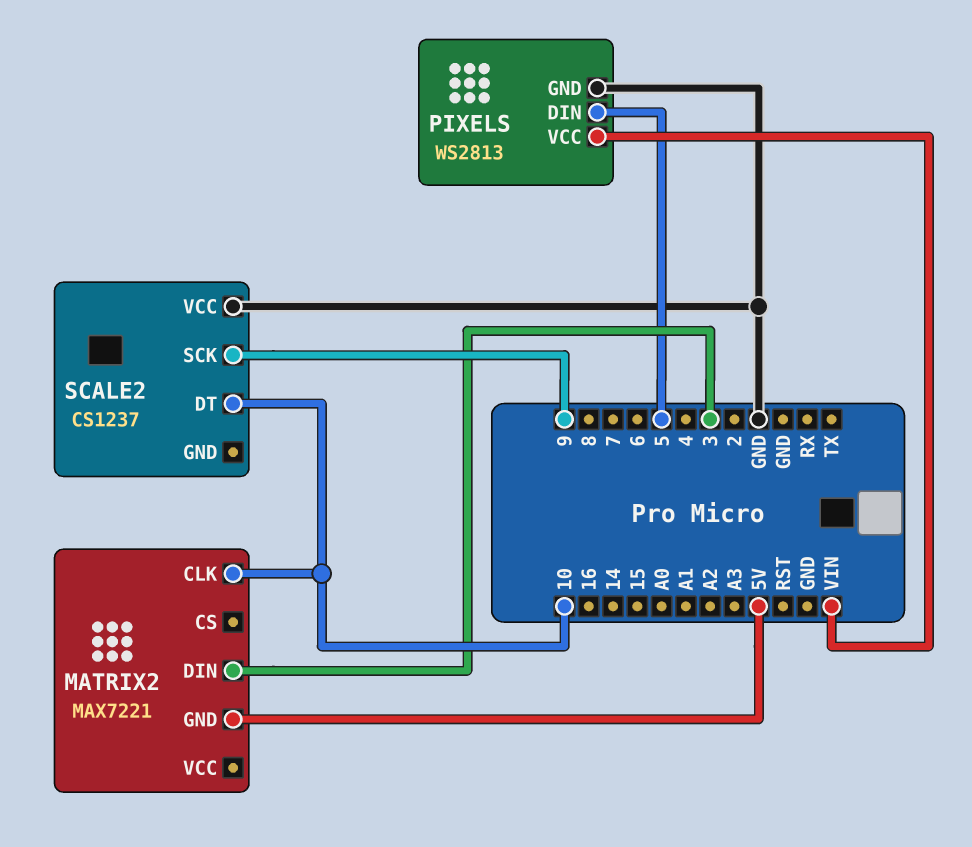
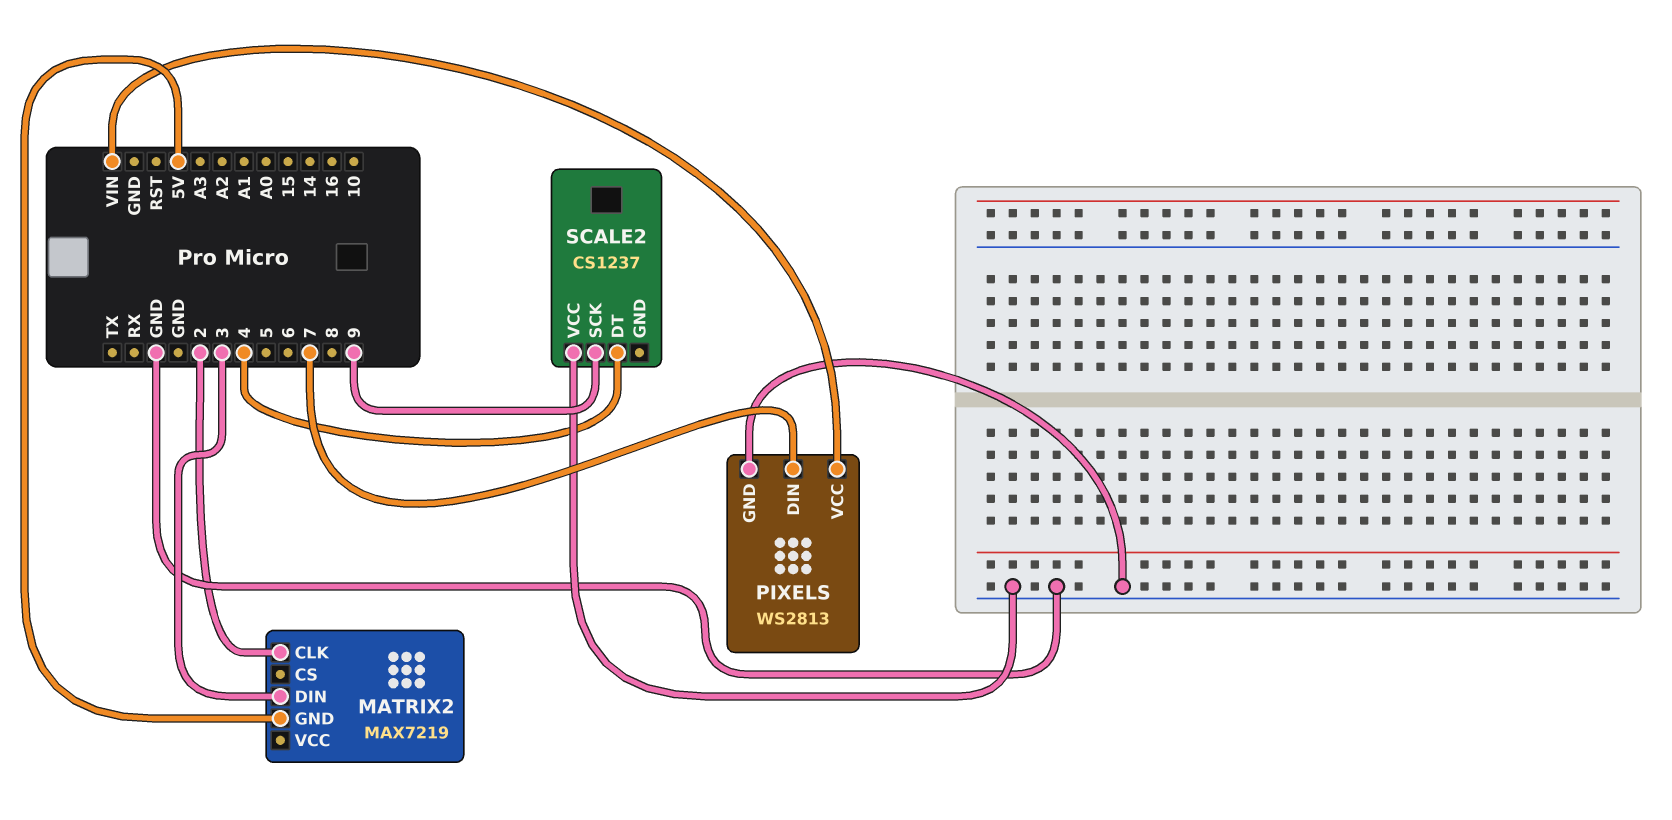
MATRIX2: MAX7221 -> MAX7219
MATRIX2 pin CLK: 10 -> 2
PIXELS pin DIN: 5 -> 7
SCALE2 pin DT: 10 -> 4

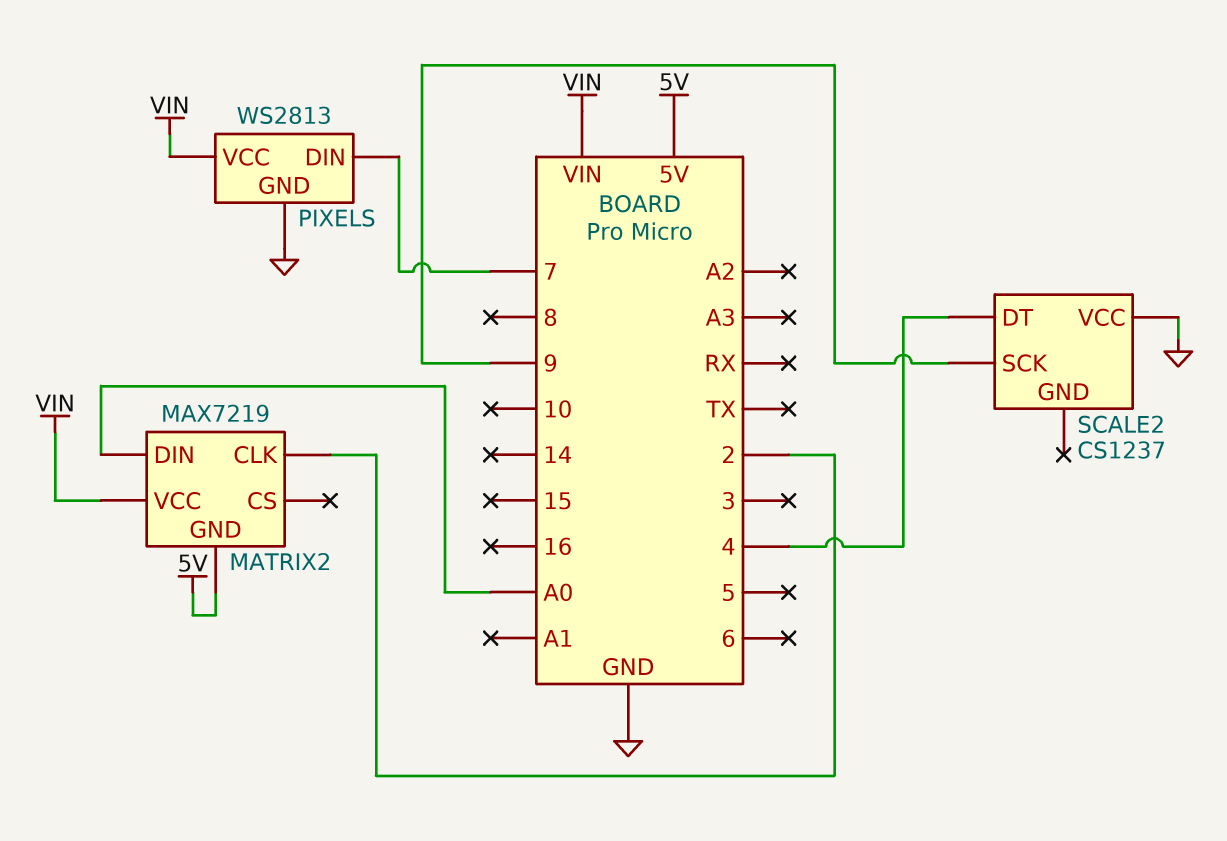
MATRIX2 pin DIN: 3 -> A0
MATRIX2 pin VCC: none -> VIN

